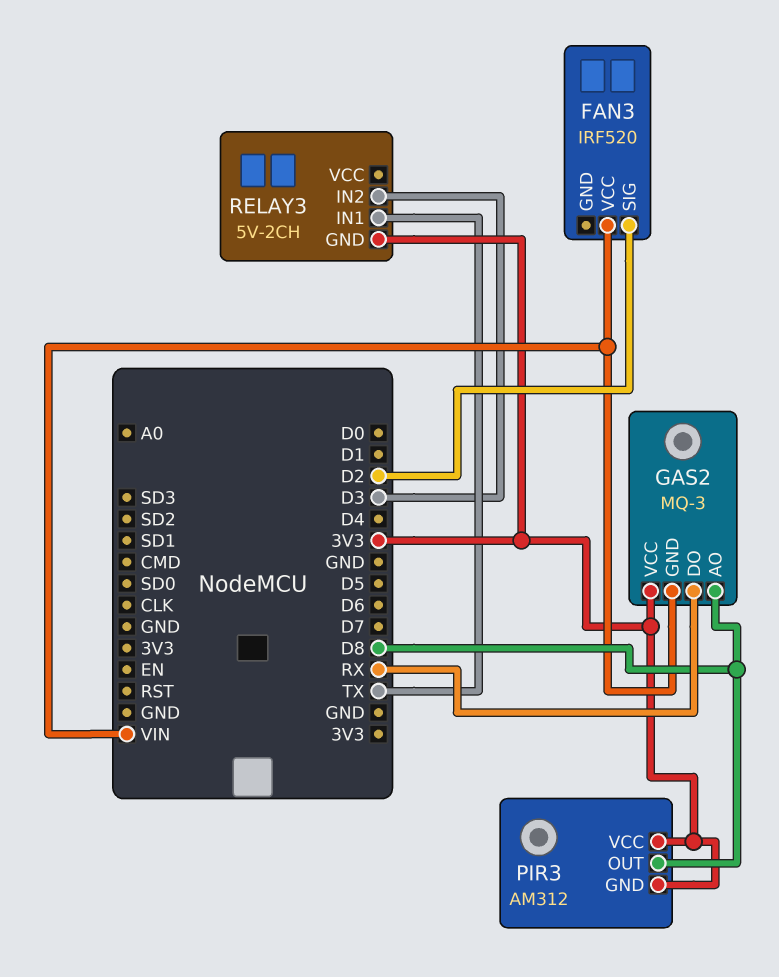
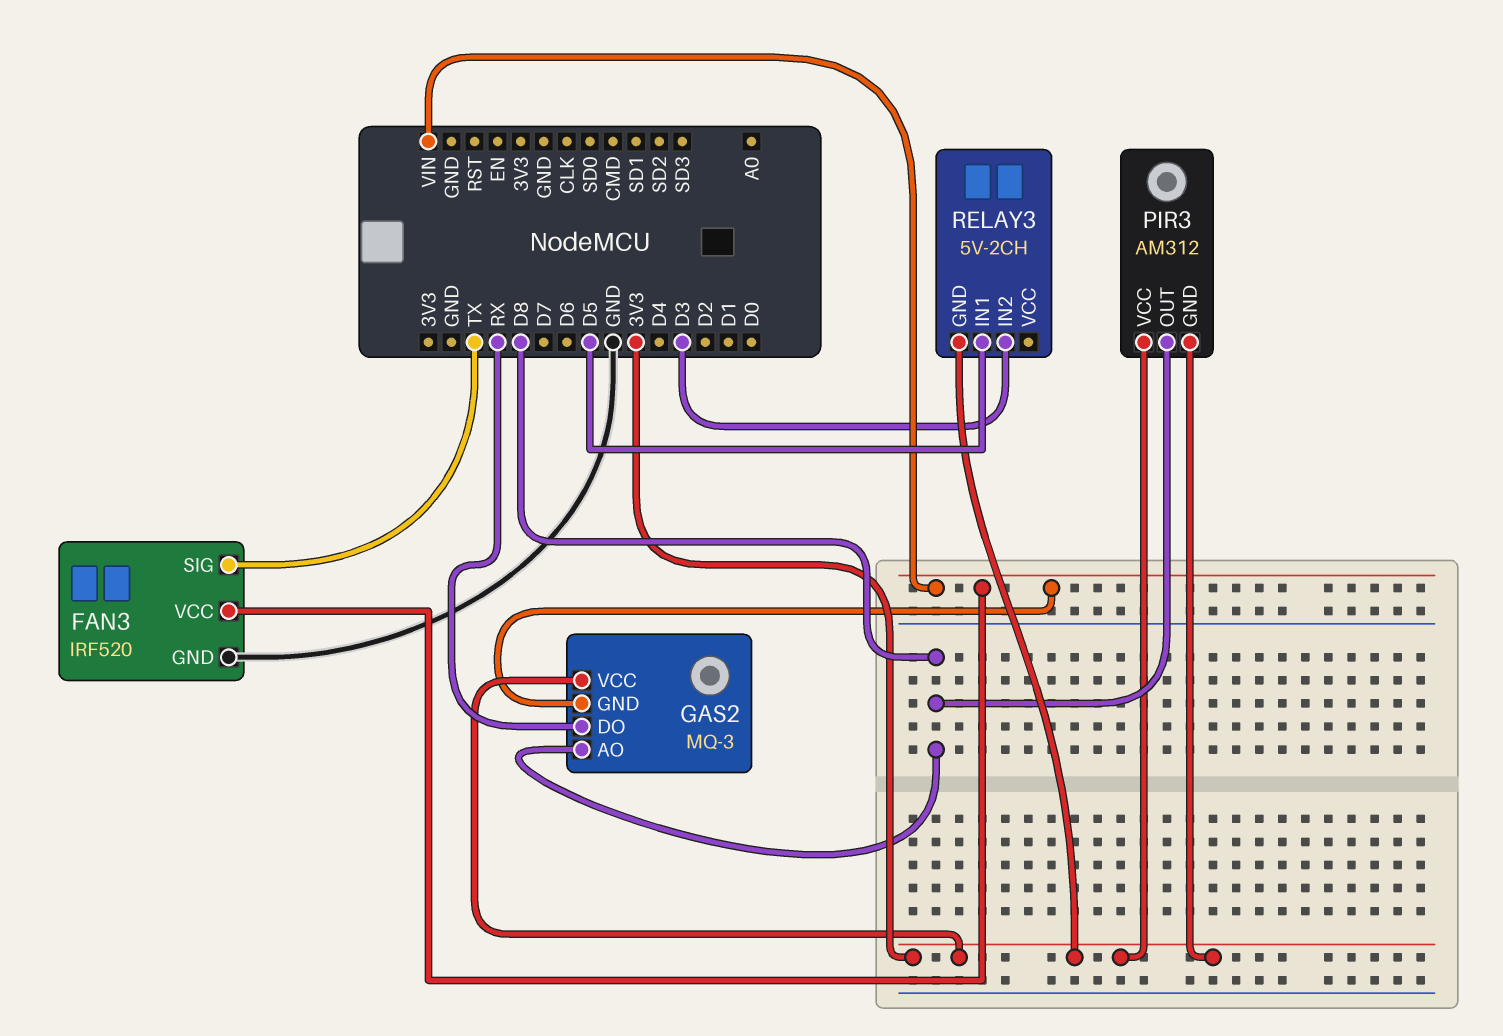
FAN3 pin GND: none -> GND
FAN3 pin SIG: D2 -> TX
RELAY3 pin IN1: TX -> D5

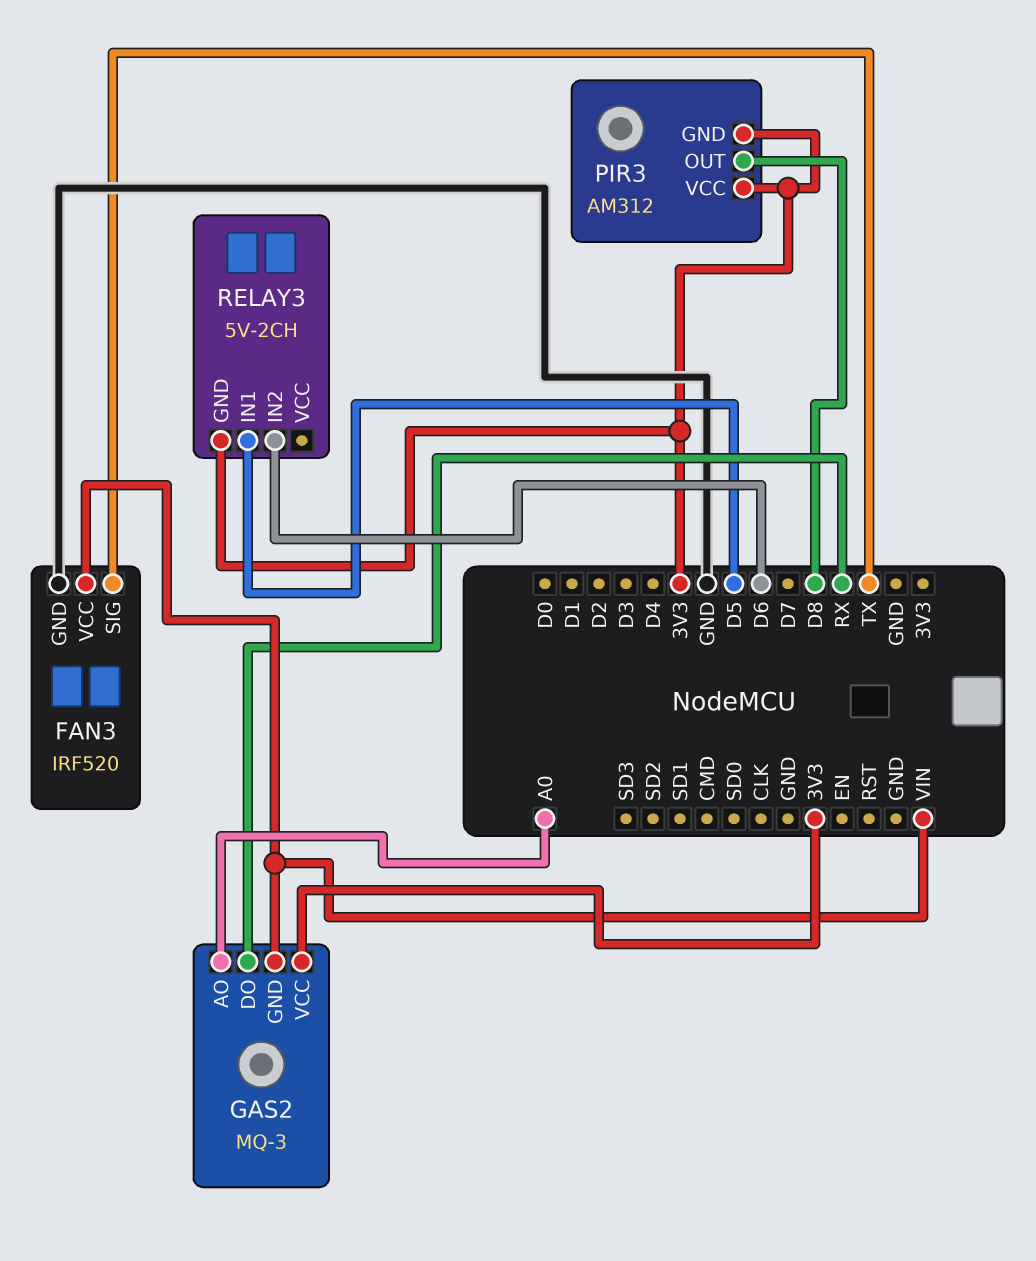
GAS2 pin AO: D8 -> A0
RELAY3 pin IN2: D3 -> D6

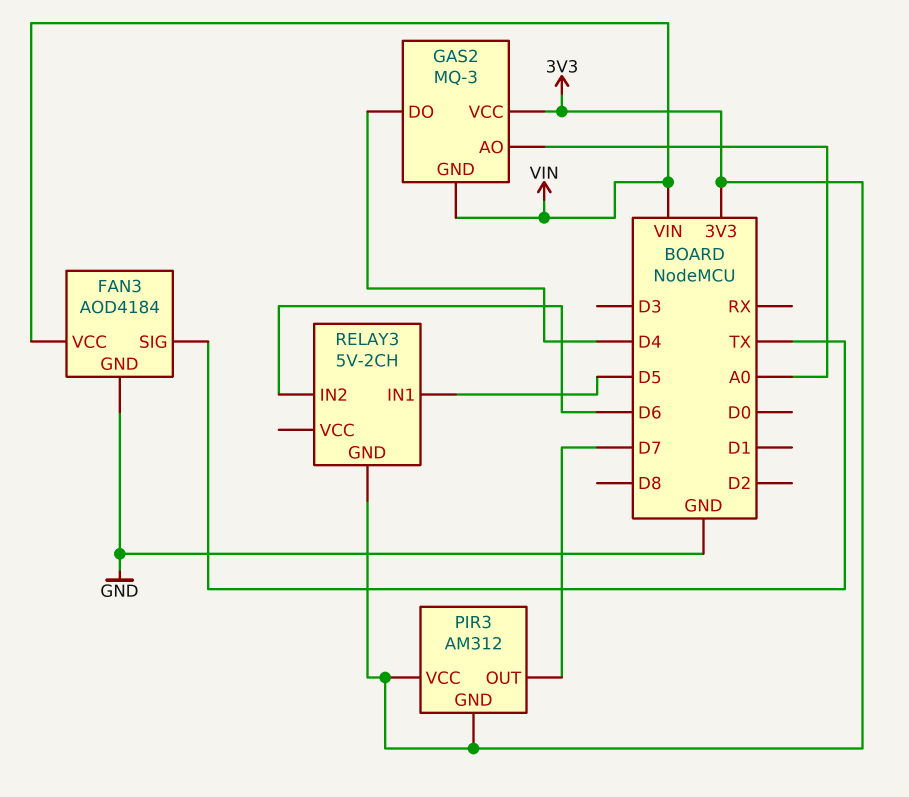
FAN3: IRF520 -> AOD4184
GAS2 pin DO: RX -> D4
PIR3 pin OUT: D8 -> D7

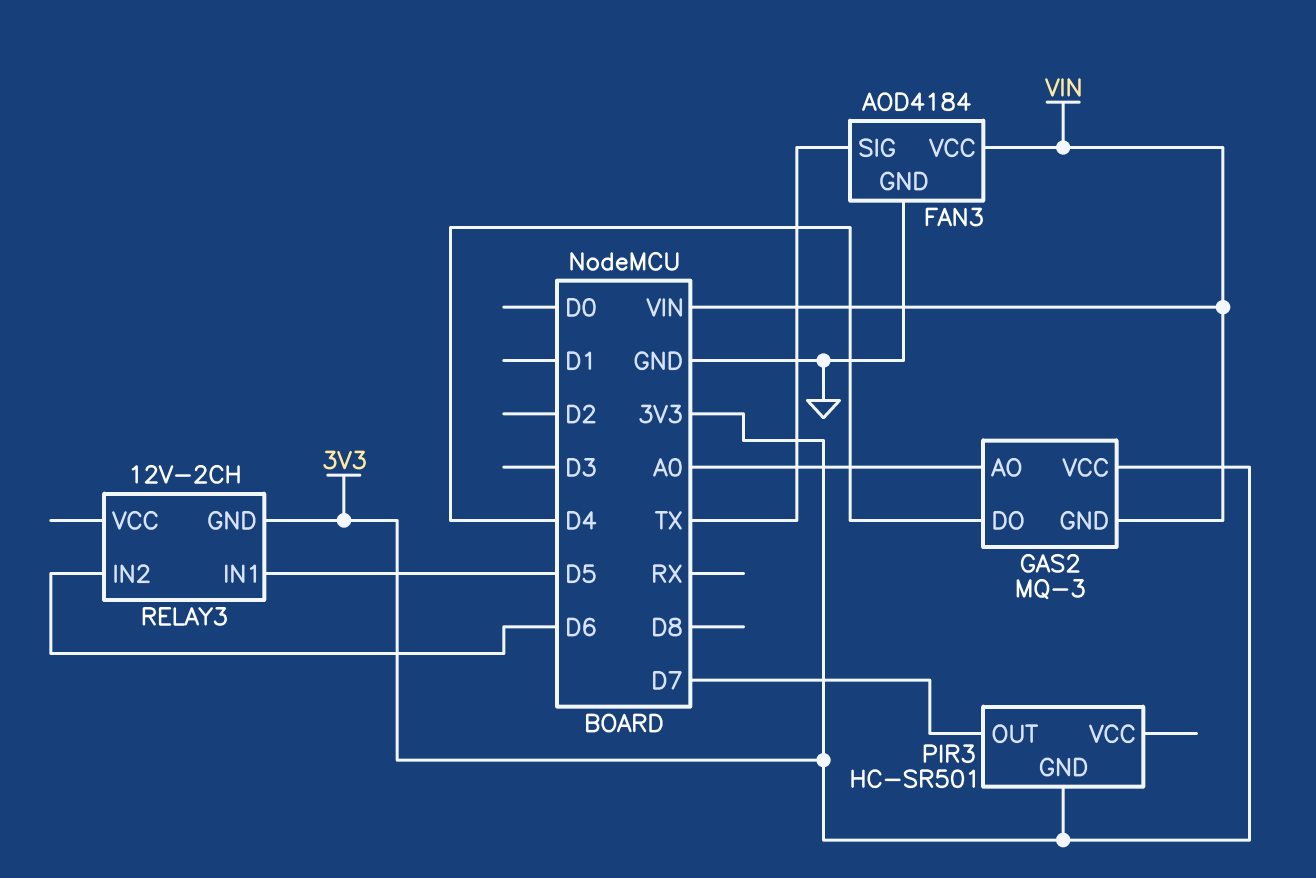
PIR3: AM312 -> HC-SR501
PIR3 pin VCC: 3V3 -> none
RELAY3: 5V-2CH -> 12V-2CH

